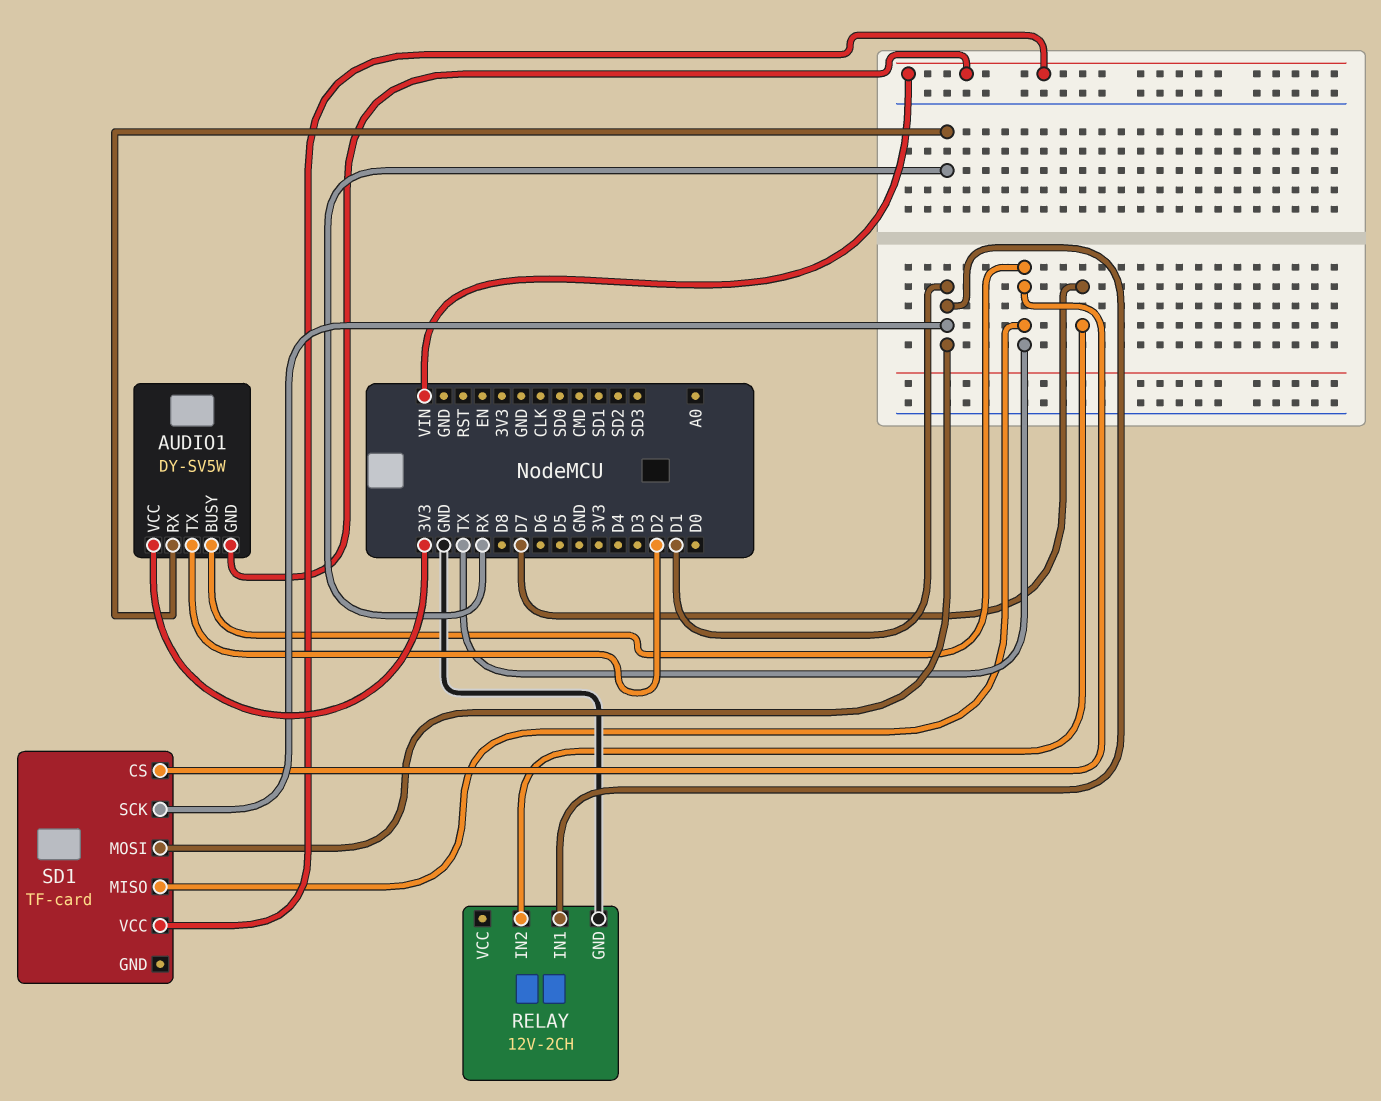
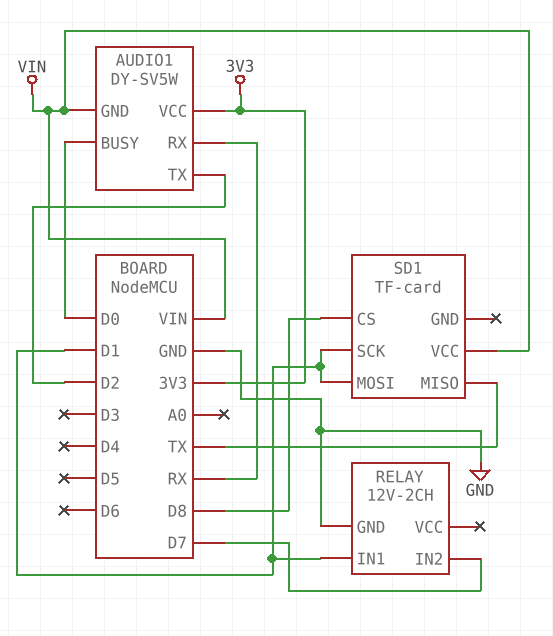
AUDIO1 pin BUSY: TX -> D0
SD1 pin CS: TX -> D8

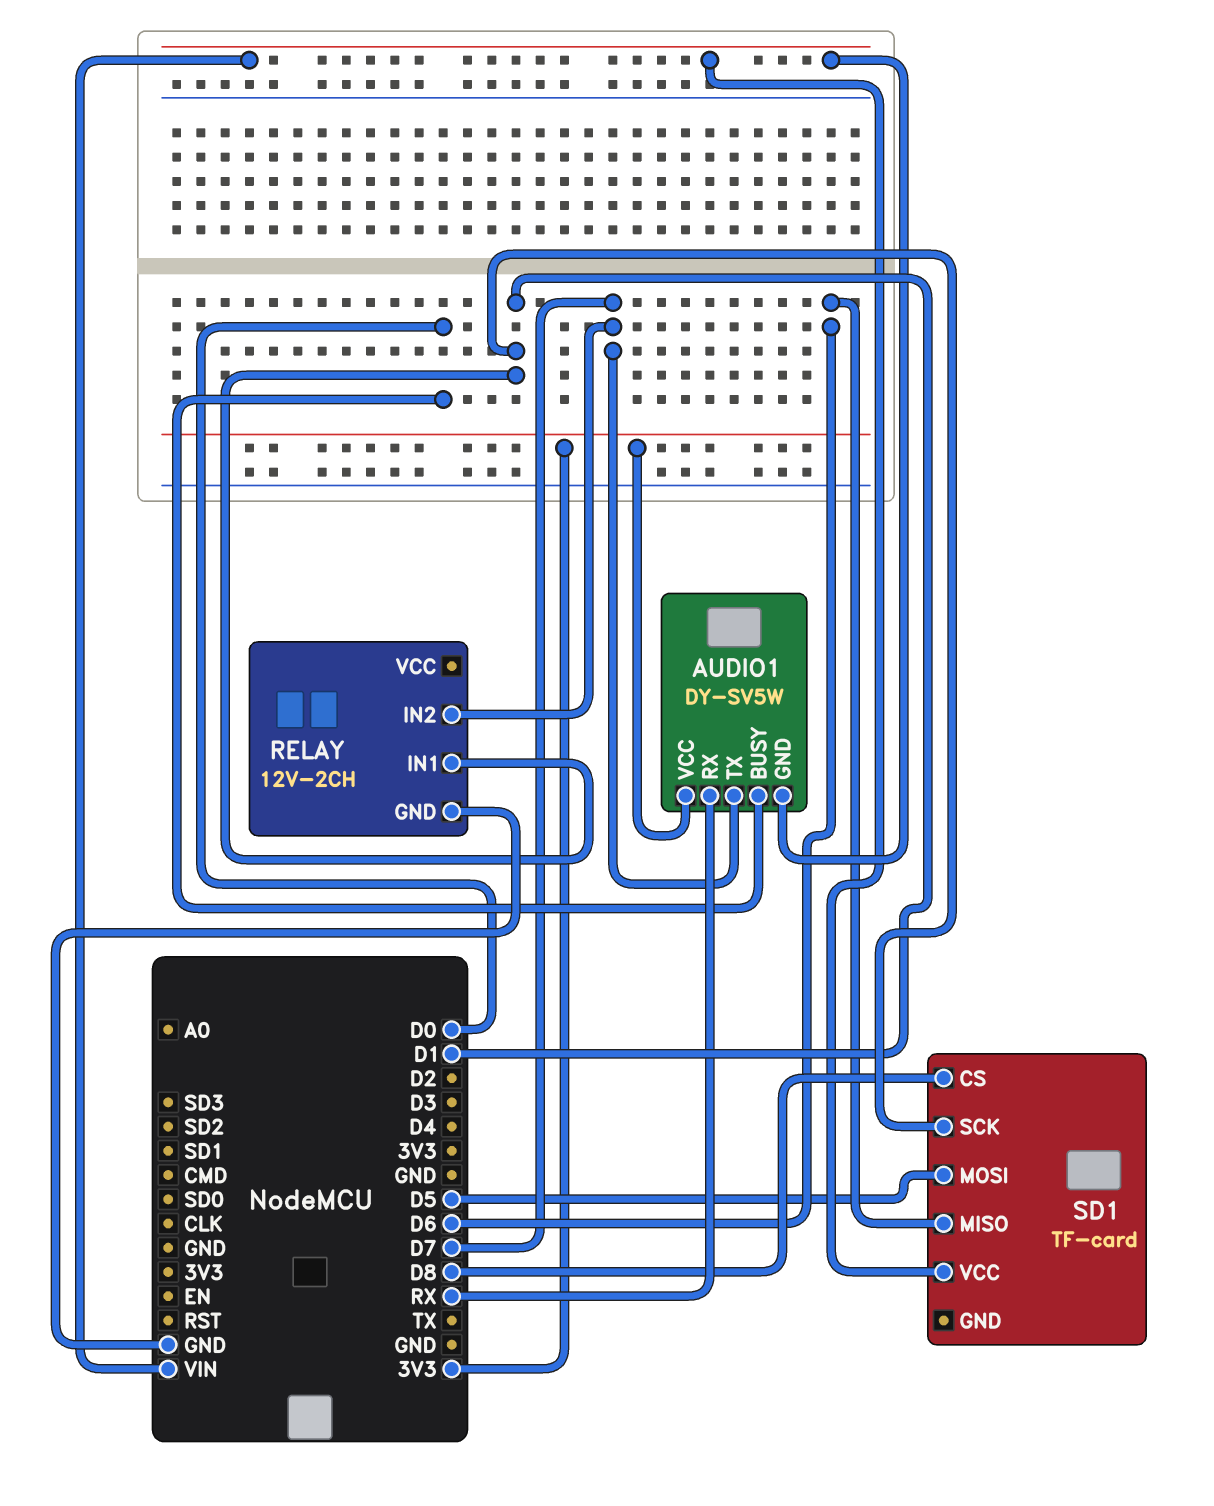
AUDIO1 pin TX: D2 -> D7
SD1 pin MISO: TX -> D6
SD1 pin MOSI: D1 -> D5

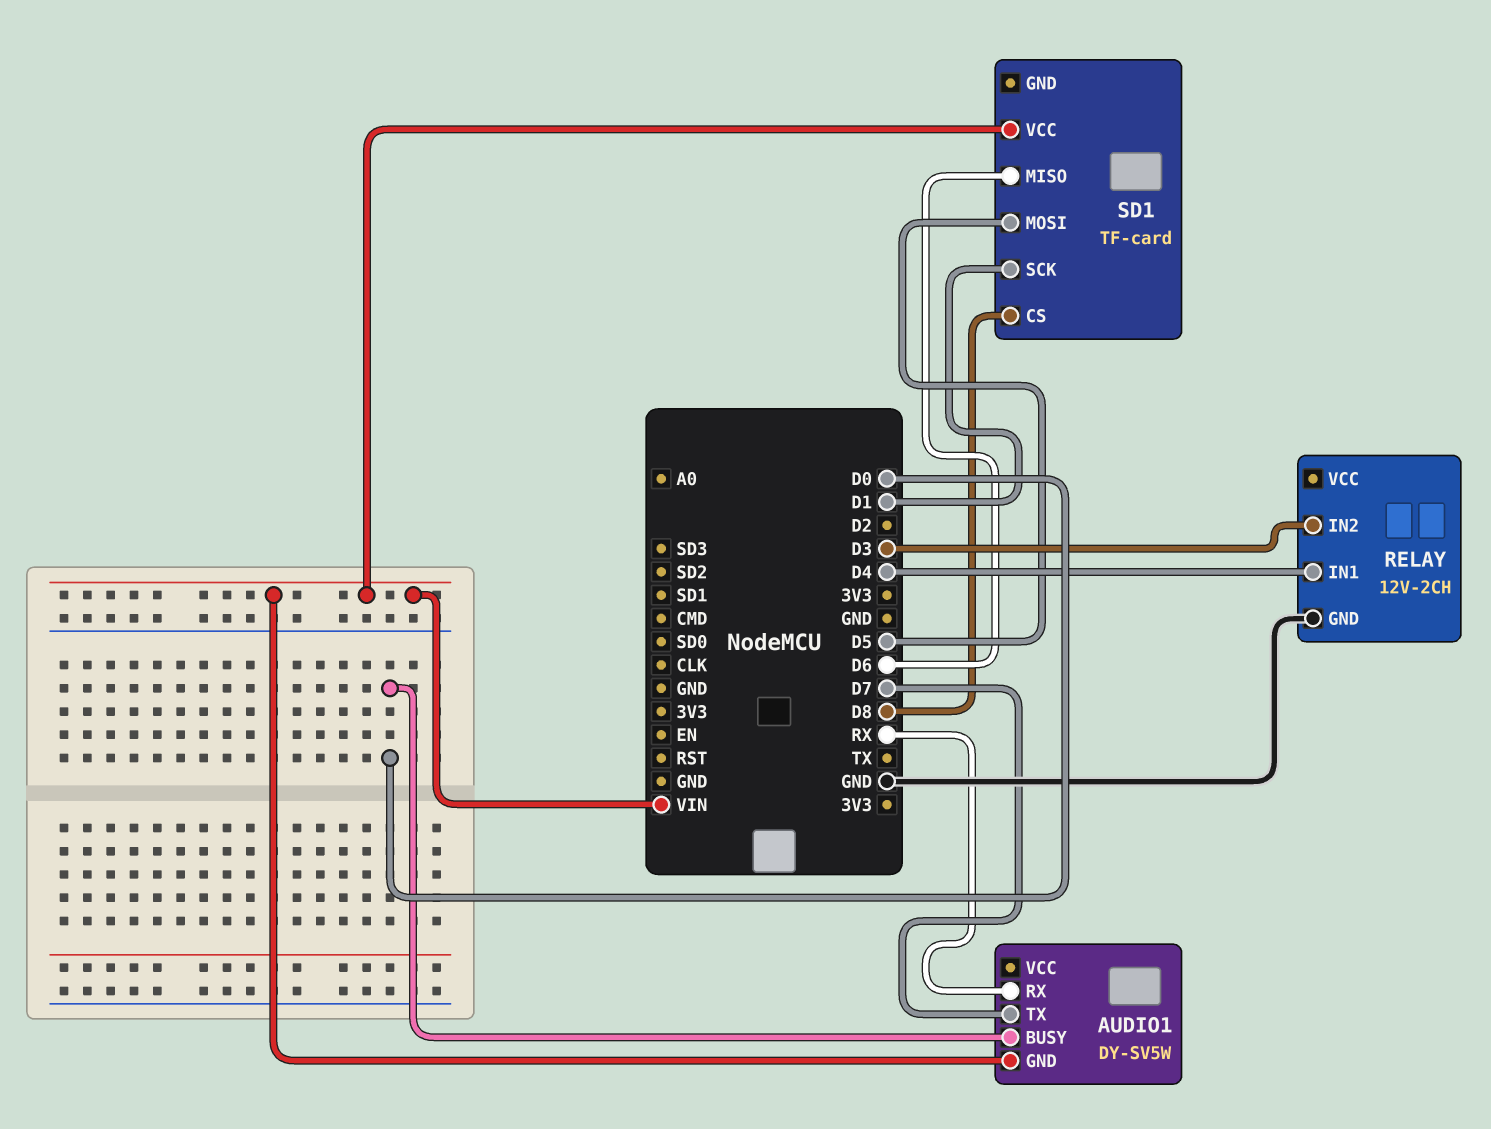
AUDIO1 pin VCC: 3V3 -> none
RELAY pin IN1: D1 -> D4
RELAY pin IN2: D7 -> D3

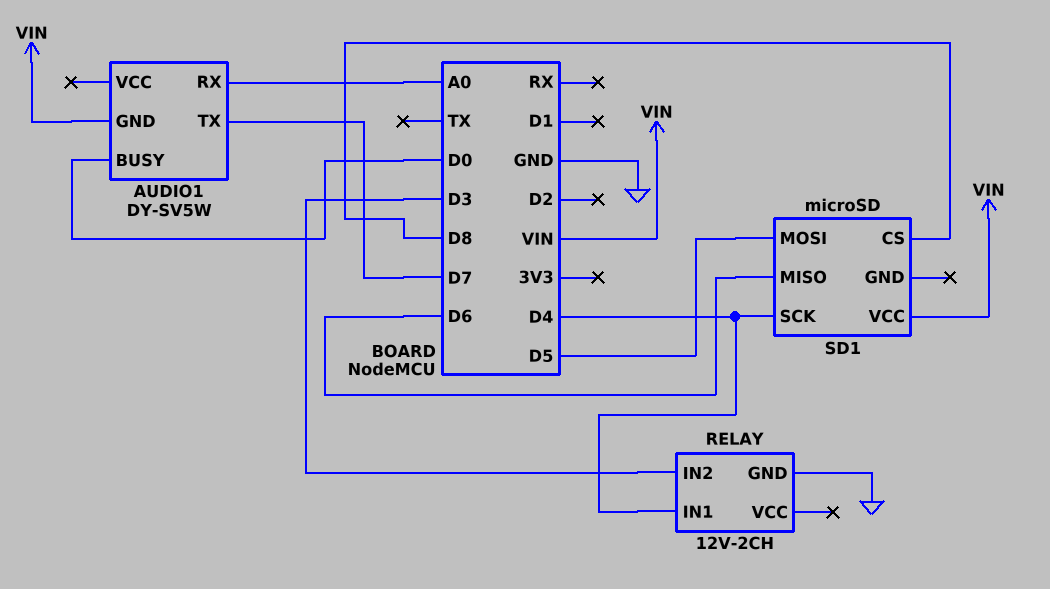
AUDIO1 pin RX: RX -> A0
SD1: TF-card -> microSD
SD1 pin SCK: D1 -> D4

